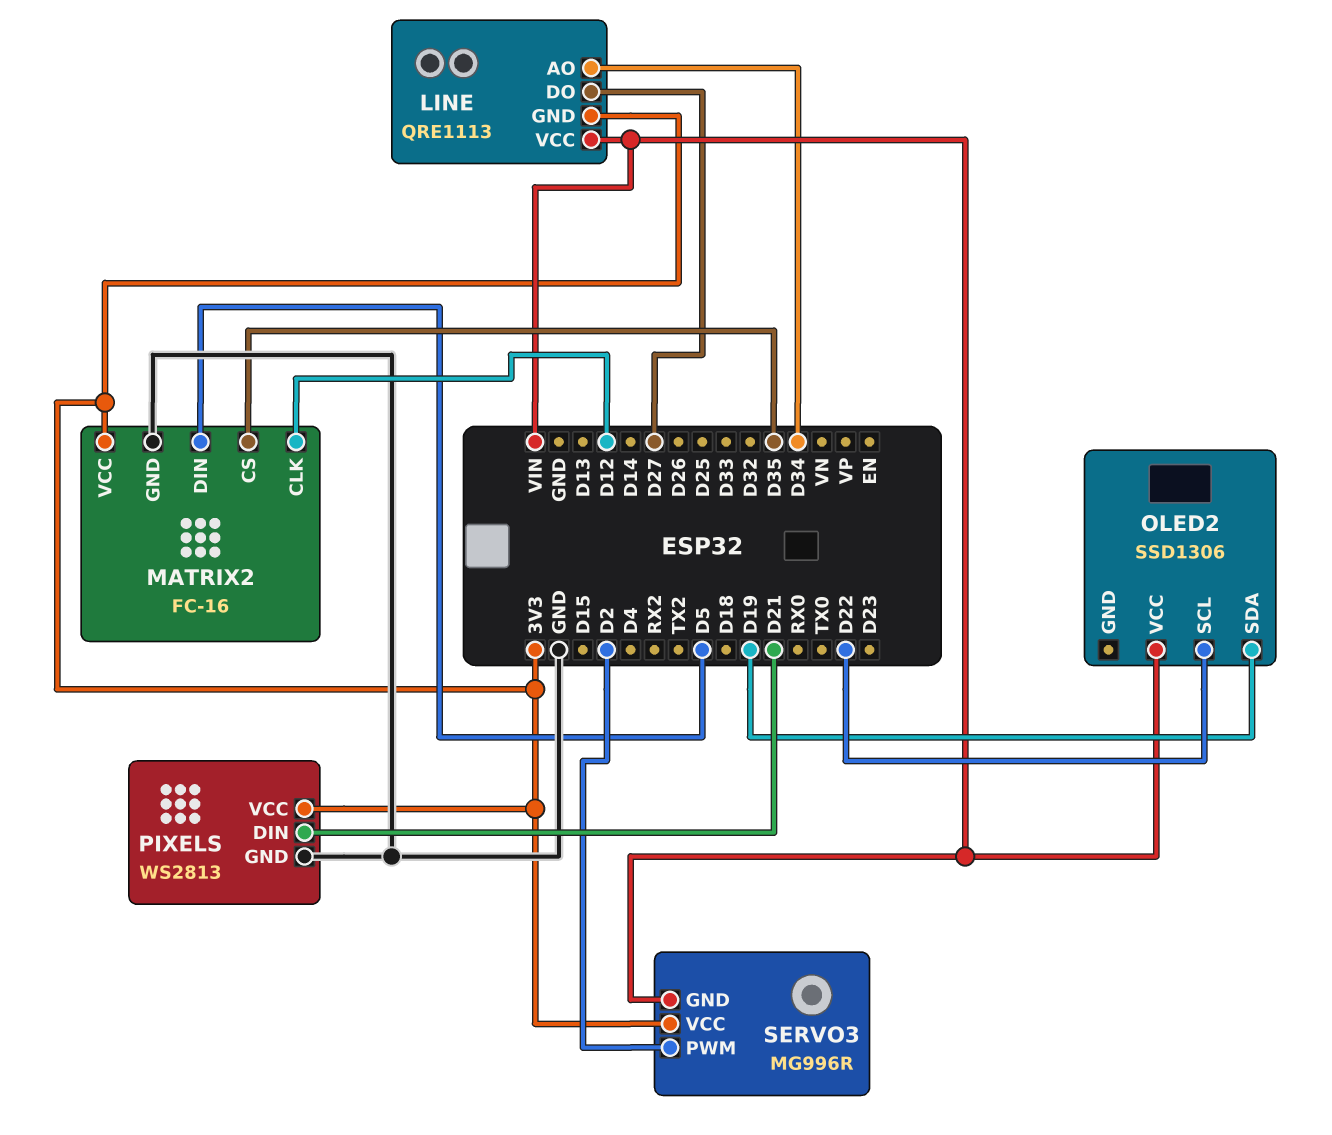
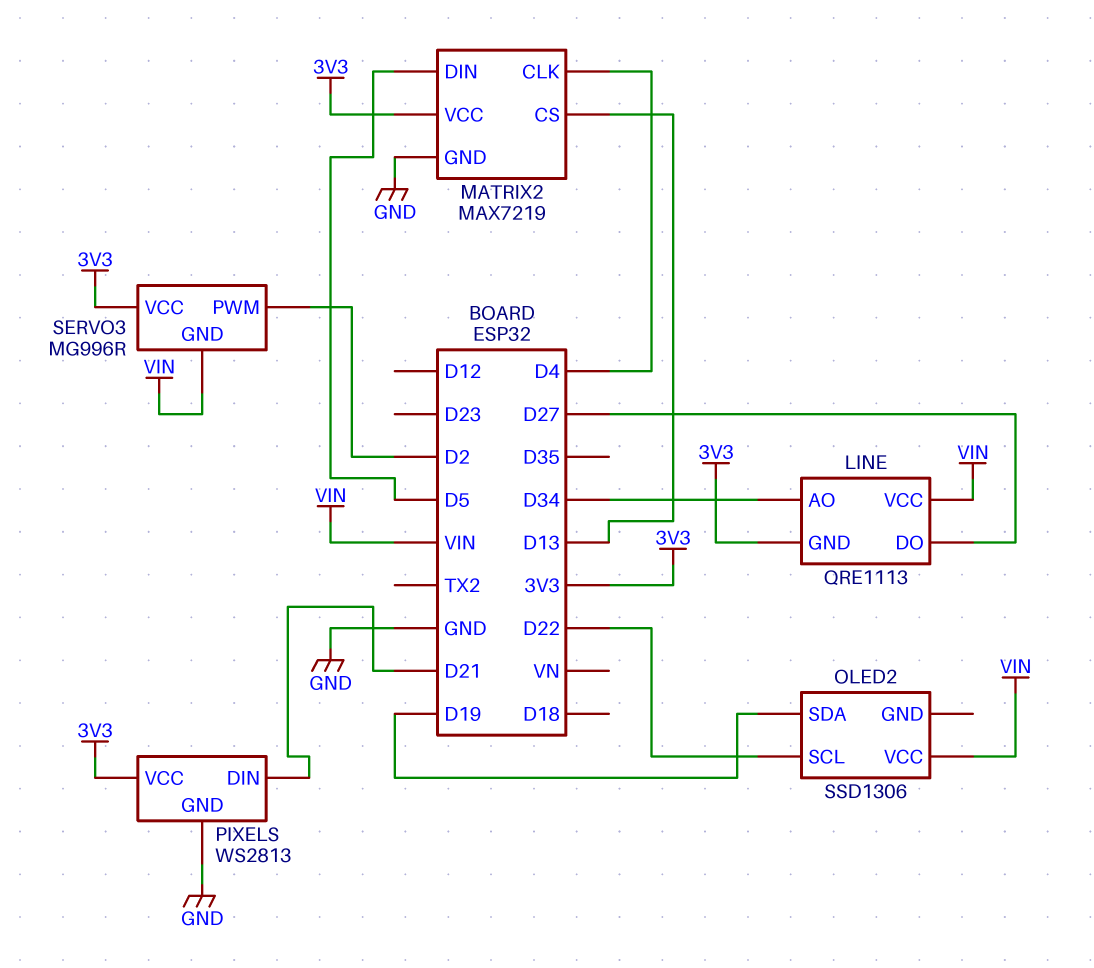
MATRIX2: FC-16 -> MAX7219
MATRIX2 pin CLK: D12 -> D4
MATRIX2 pin CS: D35 -> D13

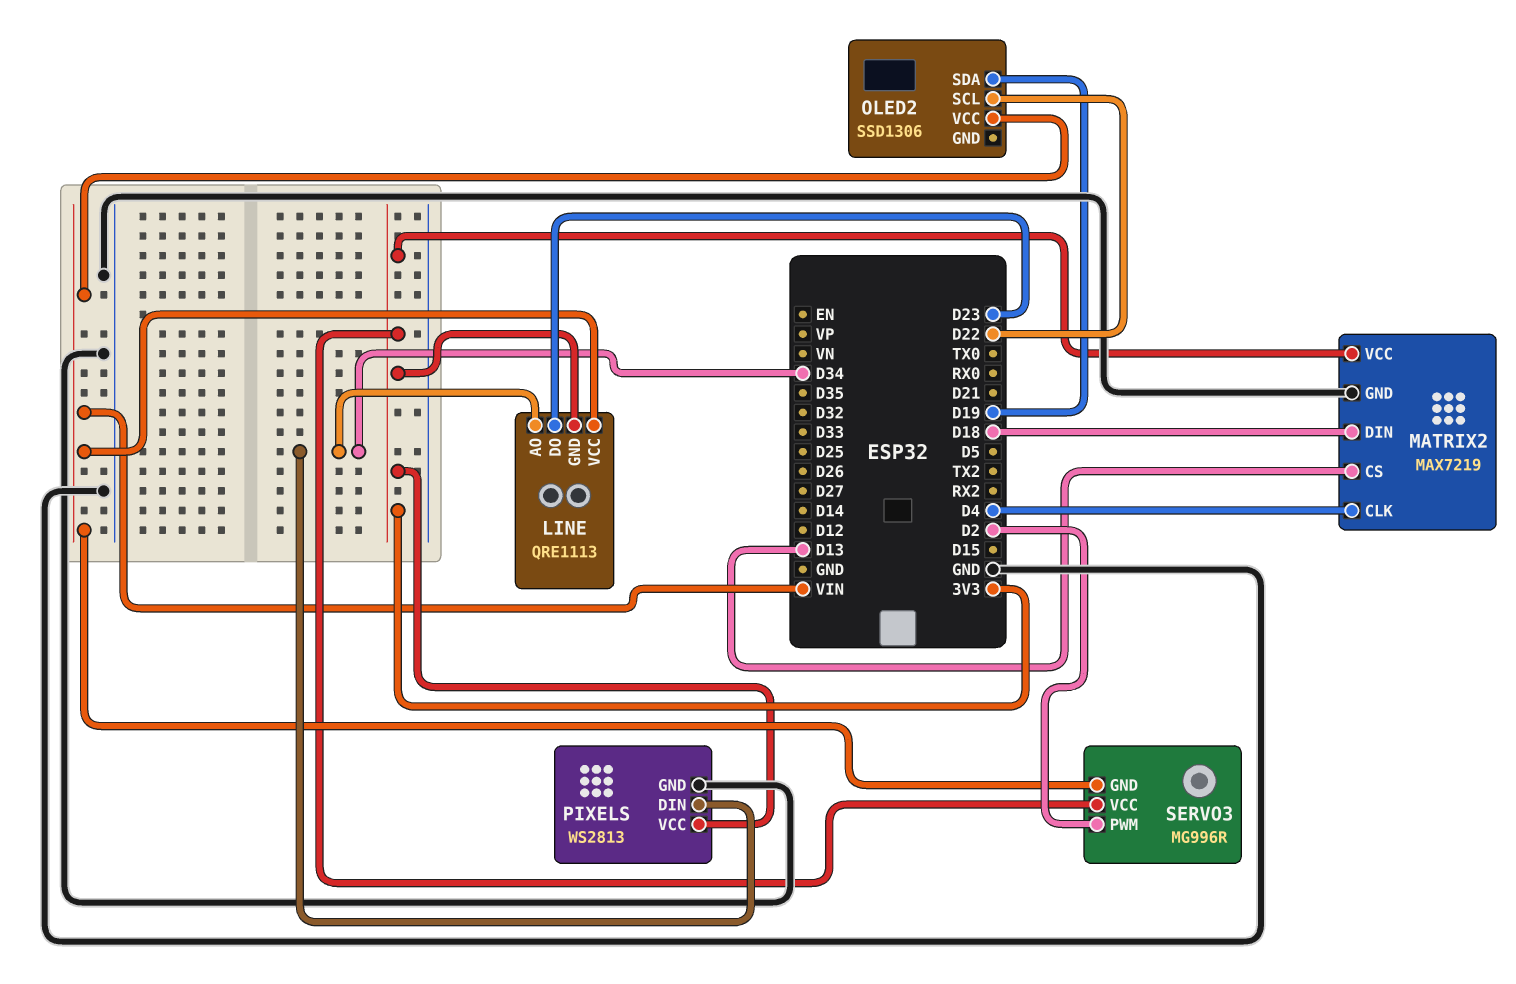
LINE pin DO: D27 -> D23
MATRIX2 pin DIN: D5 -> D18
PIXELS pin DIN: D21 -> D34

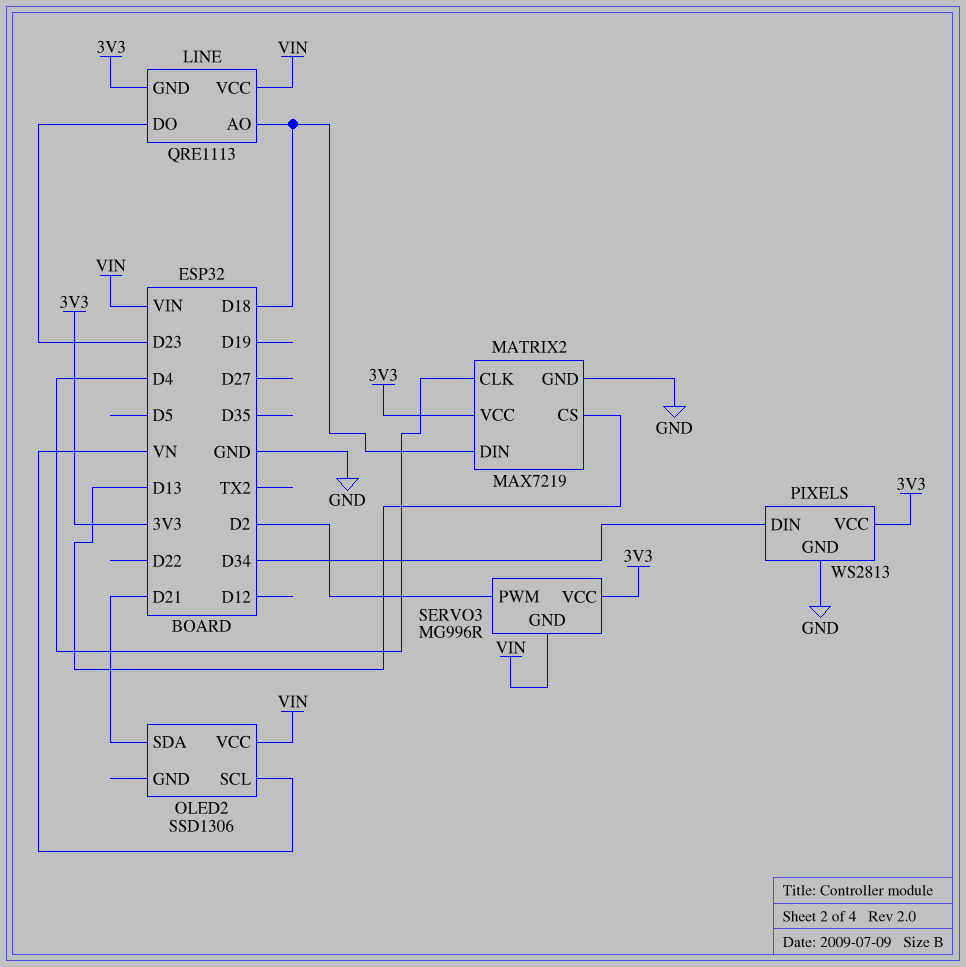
LINE pin AO: D34 -> D18
OLED2 pin SCL: D22 -> VN
OLED2 pin SDA: D19 -> D21

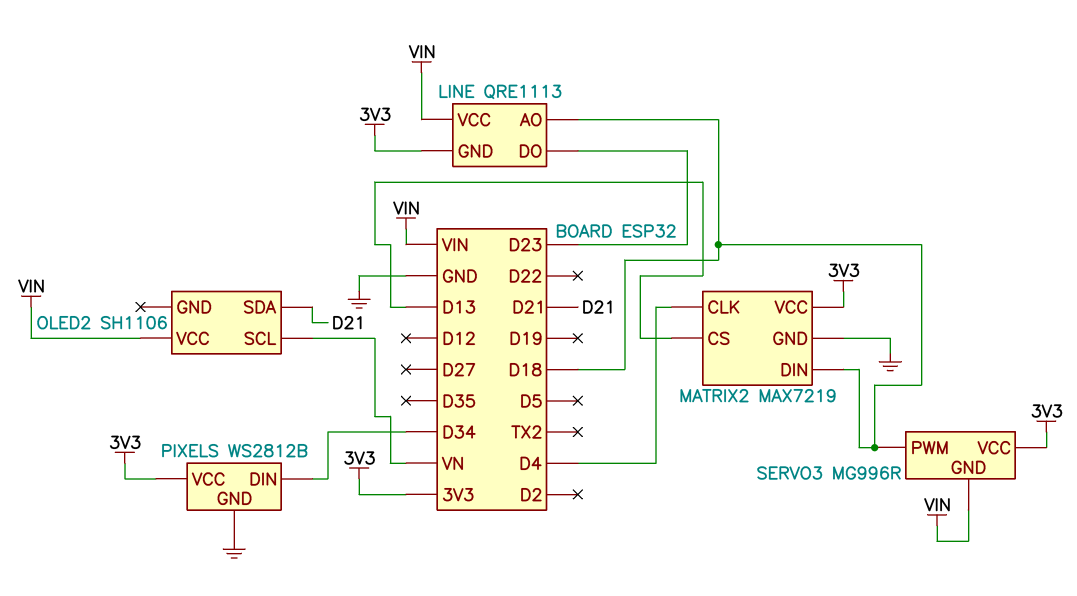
OLED2: SSD1306 -> SH1106
PIXELS: WS2813 -> WS2812B
SERVO3 pin PWM: D2 -> D18

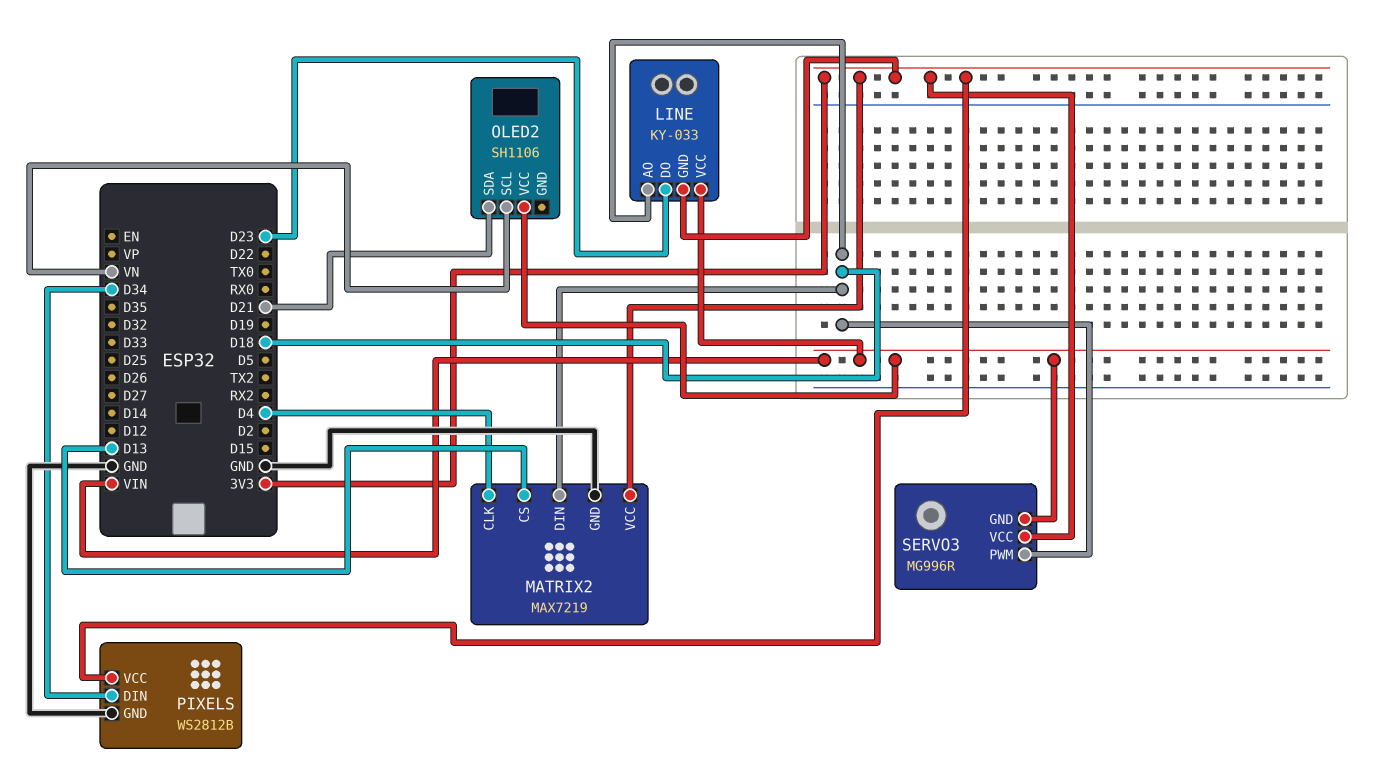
LINE: QRE1113 -> KY-033

